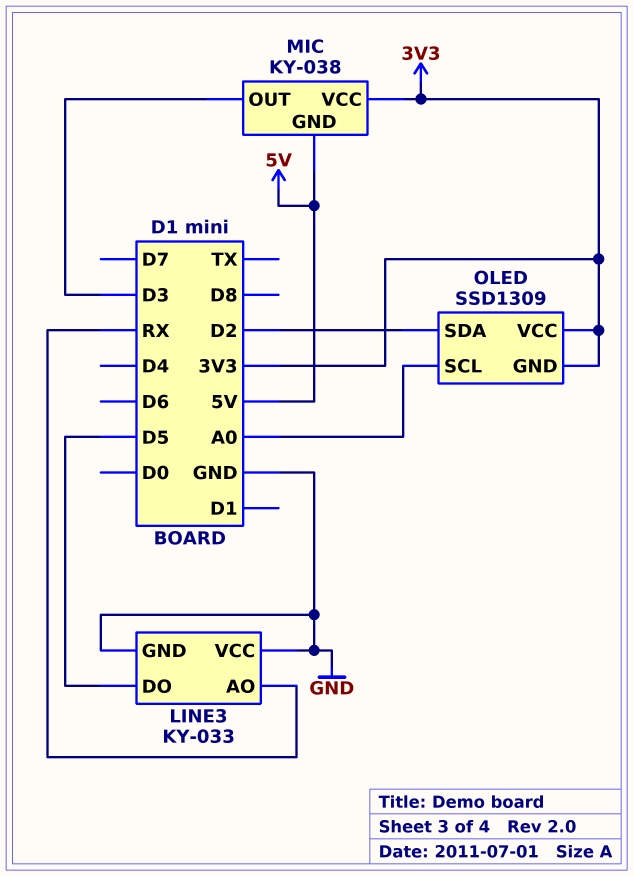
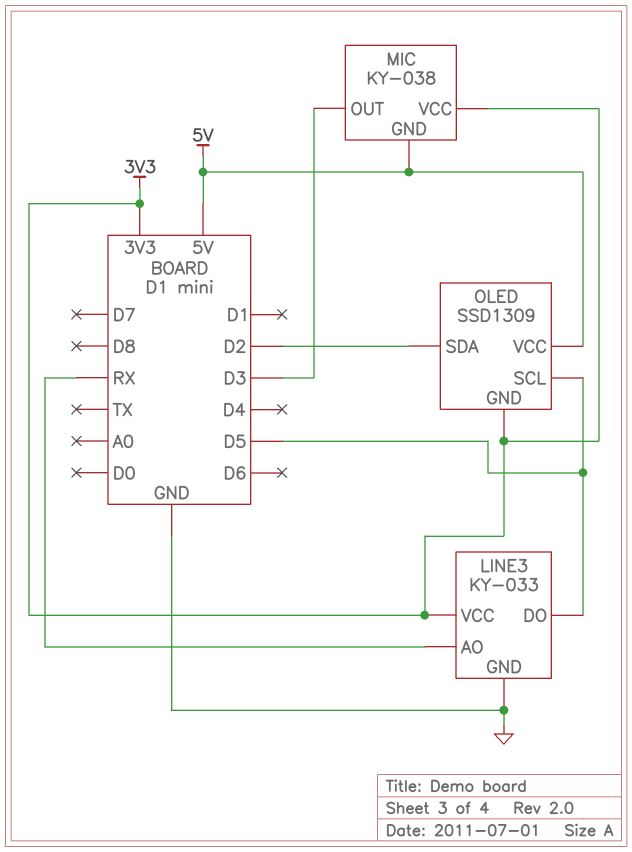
LINE3 pin VCC: GND -> 3V3
OLED pin SCL: A0 -> D5
OLED pin VCC: 3V3 -> 5V

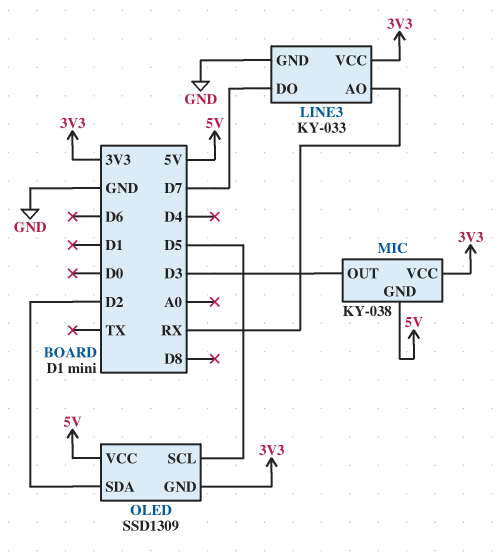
LINE3 pin DO: D5 -> D7

